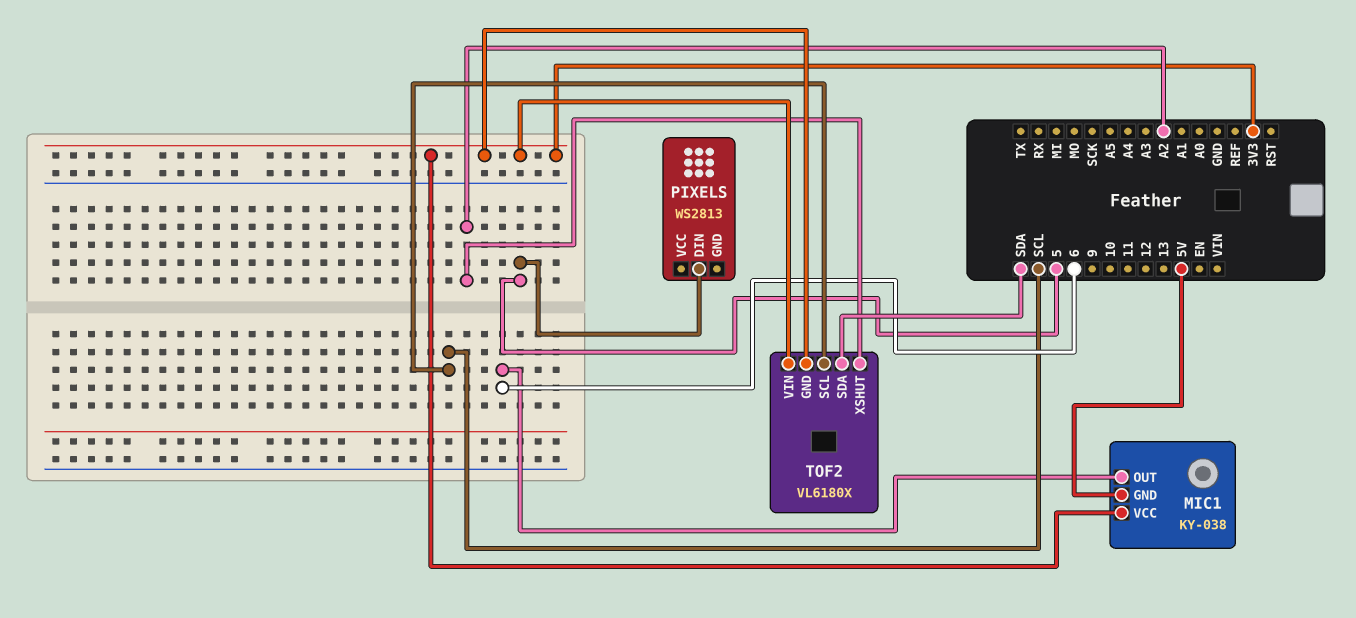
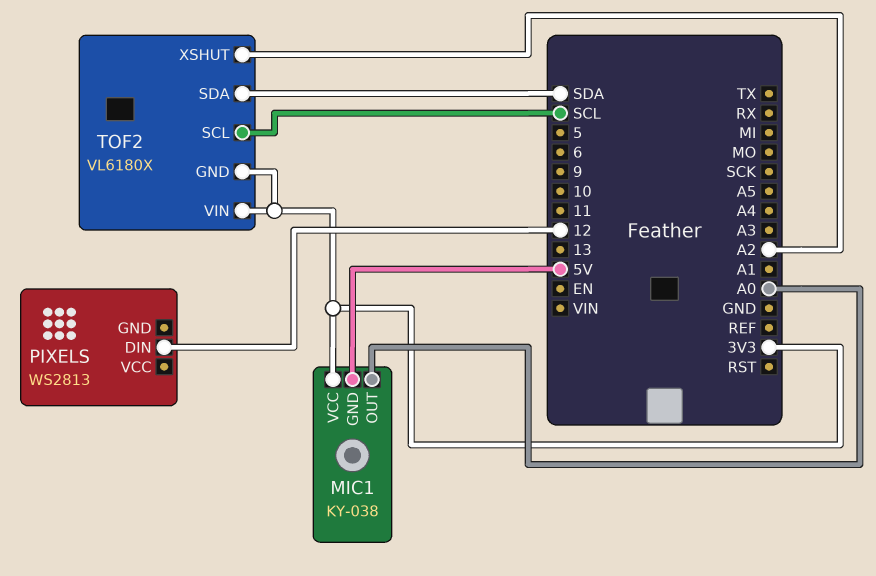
MIC1 pin OUT: 6 -> A0
PIXELS pin DIN: 5 -> 12

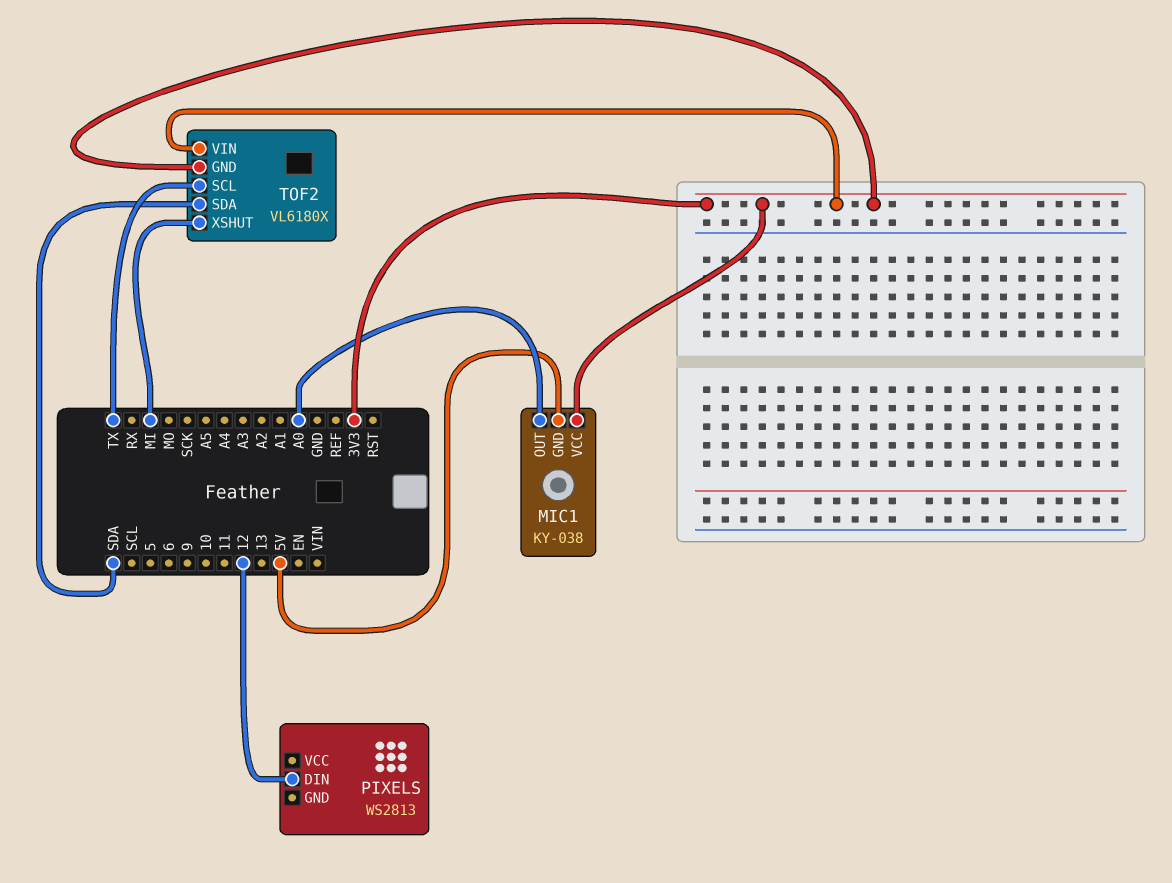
TOF2 pin SCL: SCL -> TX
TOF2 pin XSHUT: A2 -> MI

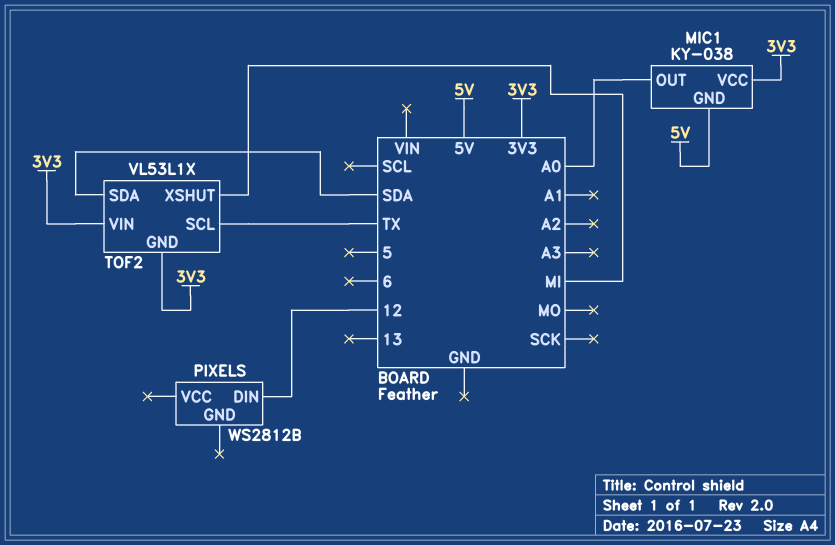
PIXELS: WS2813 -> WS2812B
TOF2: VL6180X -> VL53L1X

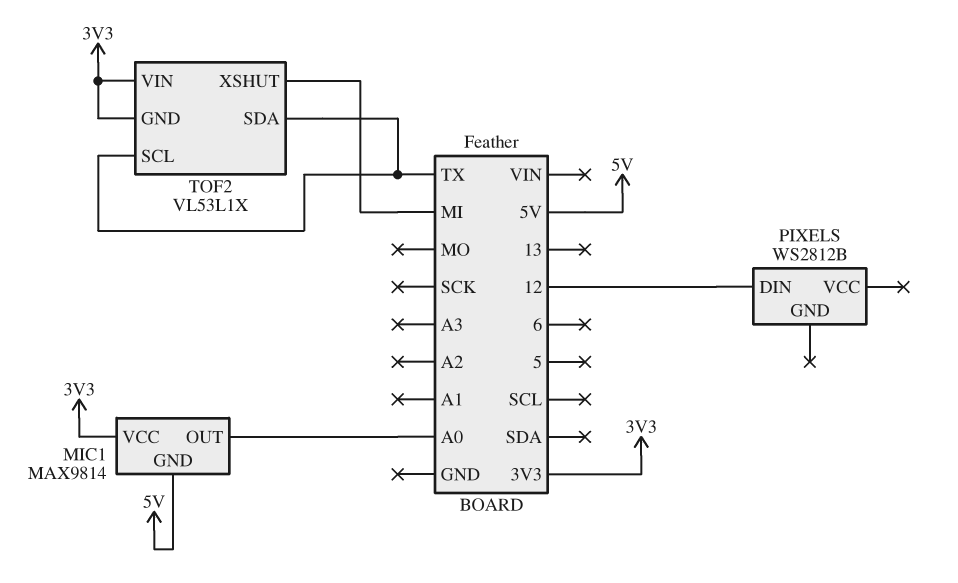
MIC1: KY-038 -> MAX9814
TOF2 pin SDA: SDA -> TX

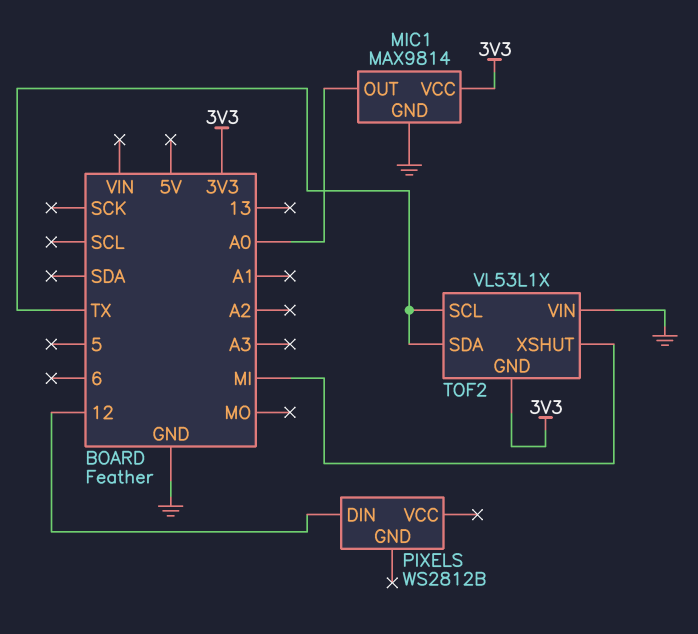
MIC1 pin GND: 5V -> GND
TOF2 pin VIN: 3V3 -> GND

